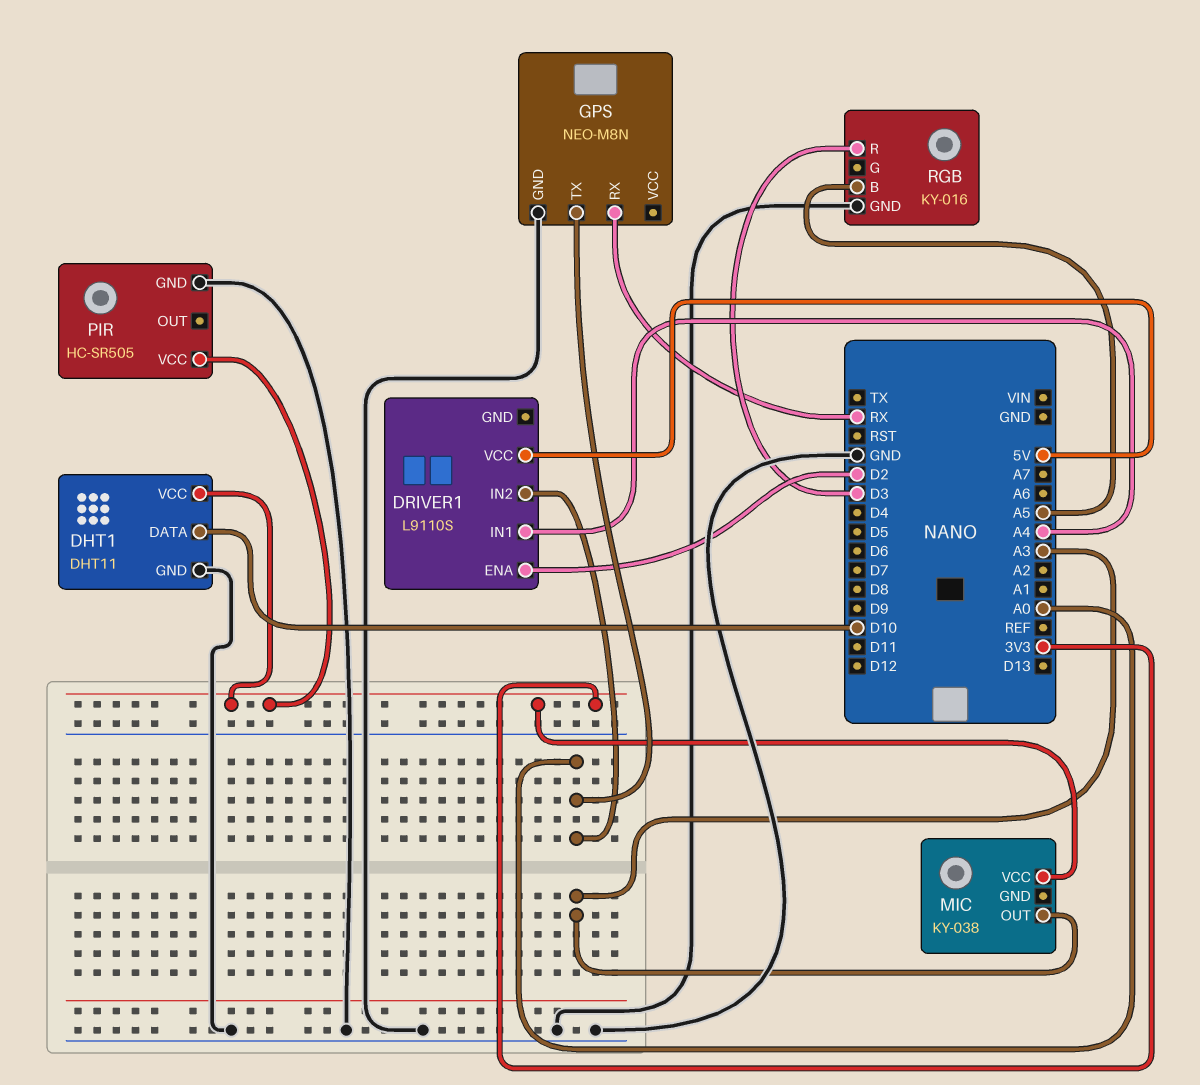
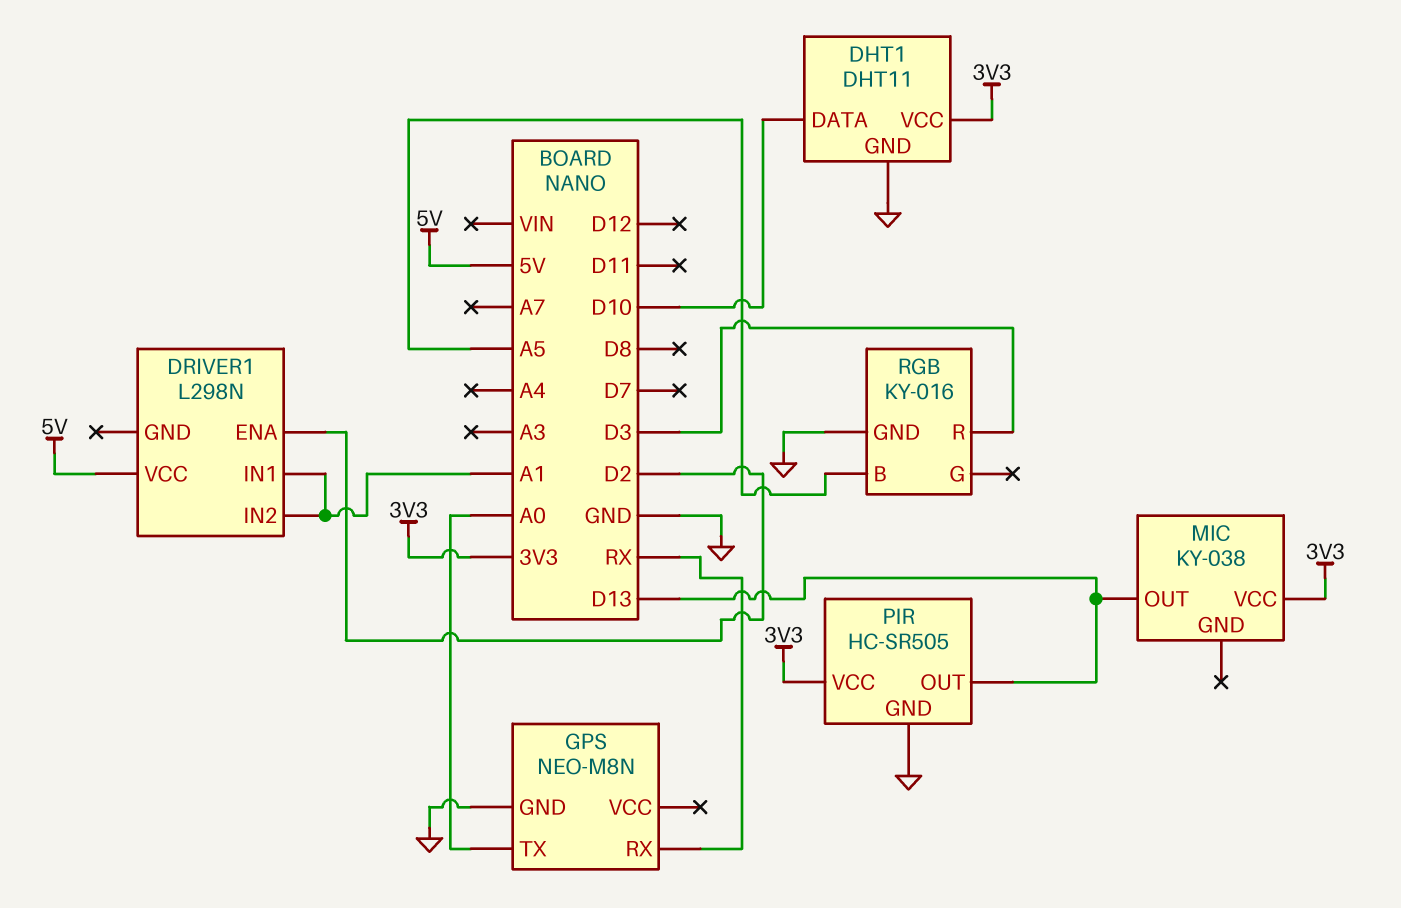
DRIVER1: L9110S -> L298N
DRIVER1 pin IN1: A4 -> A1
DRIVER1 pin IN2: A0 -> A1
MIC pin OUT: A3 -> D13
PIR pin OUT: none -> D13

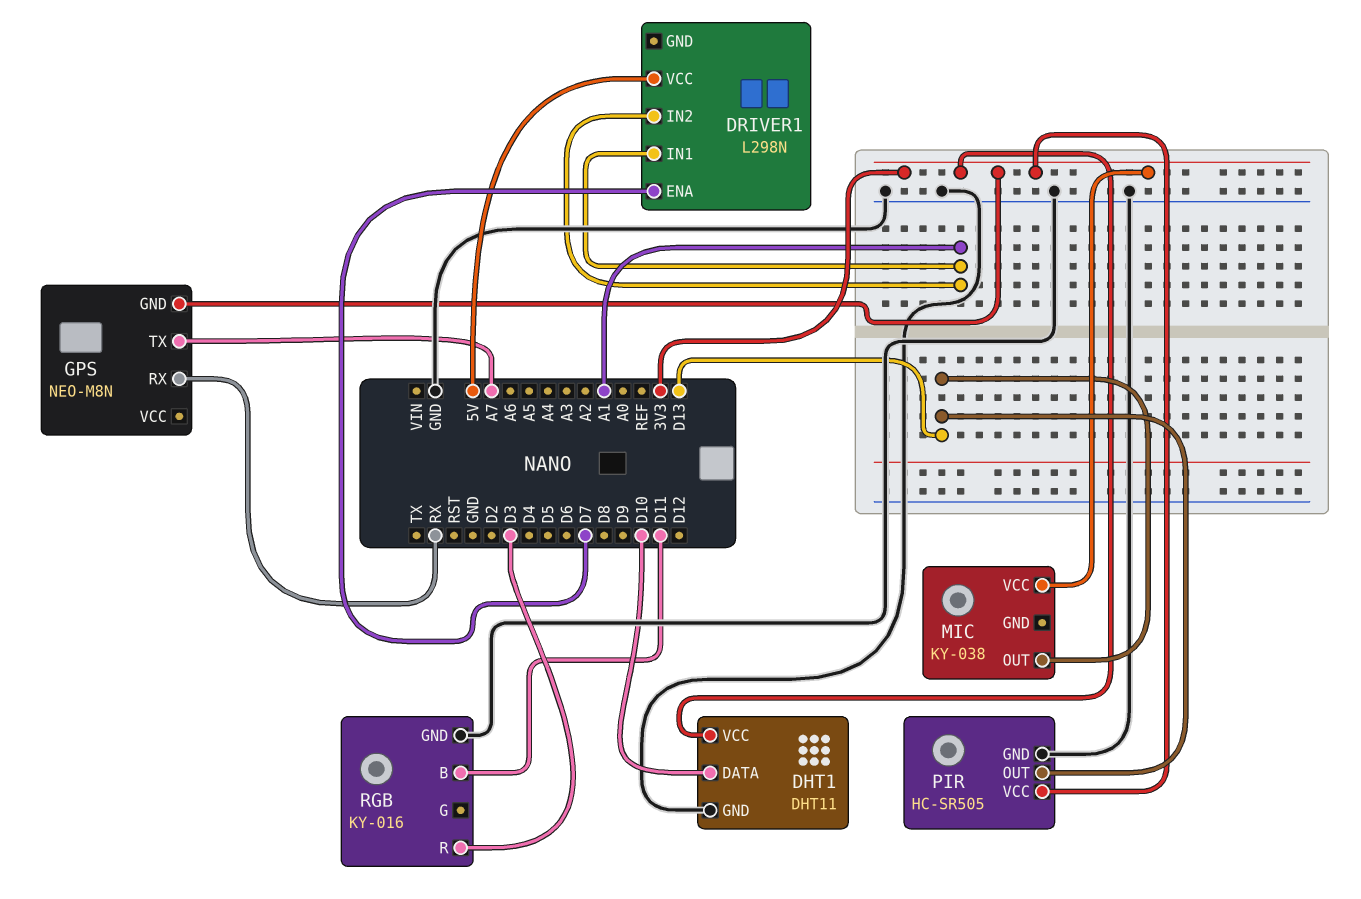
DRIVER1 pin ENA: D2 -> D7
GPS pin GND: GND -> 3V3
GPS pin TX: A0 -> A7
RGB pin B: A5 -> D11

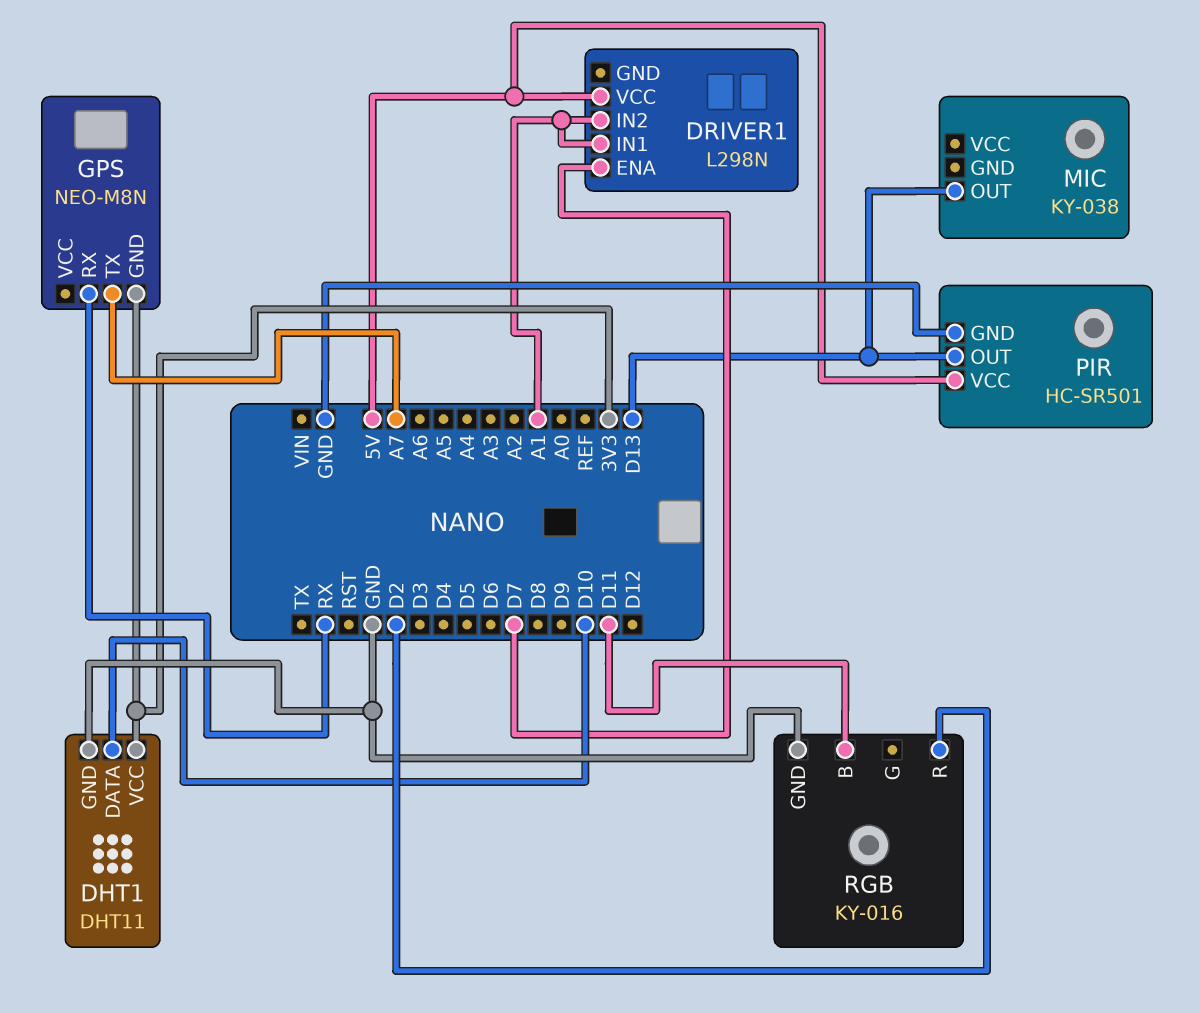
MIC pin VCC: 3V3 -> none
PIR: HC-SR505 -> HC-SR501
PIR pin VCC: 3V3 -> 5V
RGB pin R: D3 -> D2

